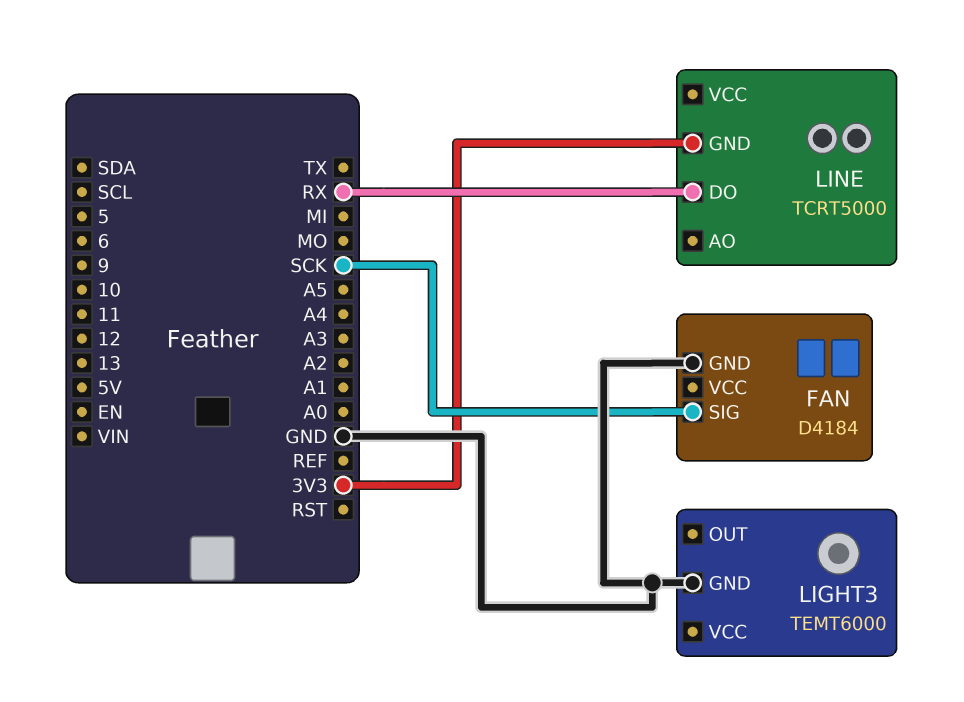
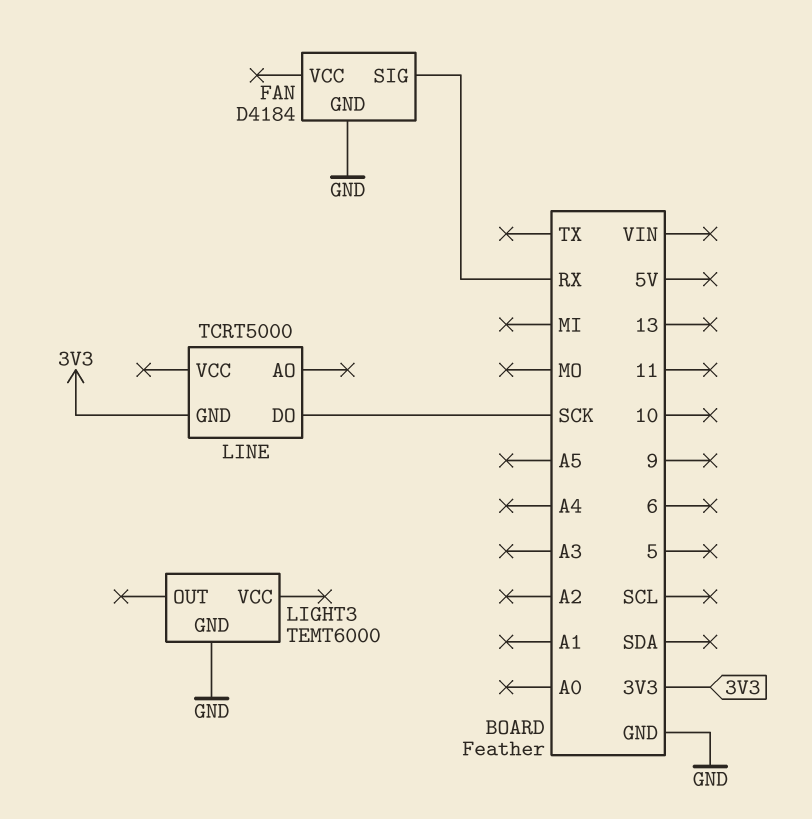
FAN pin SIG: SCK -> RX
LINE pin DO: RX -> SCK

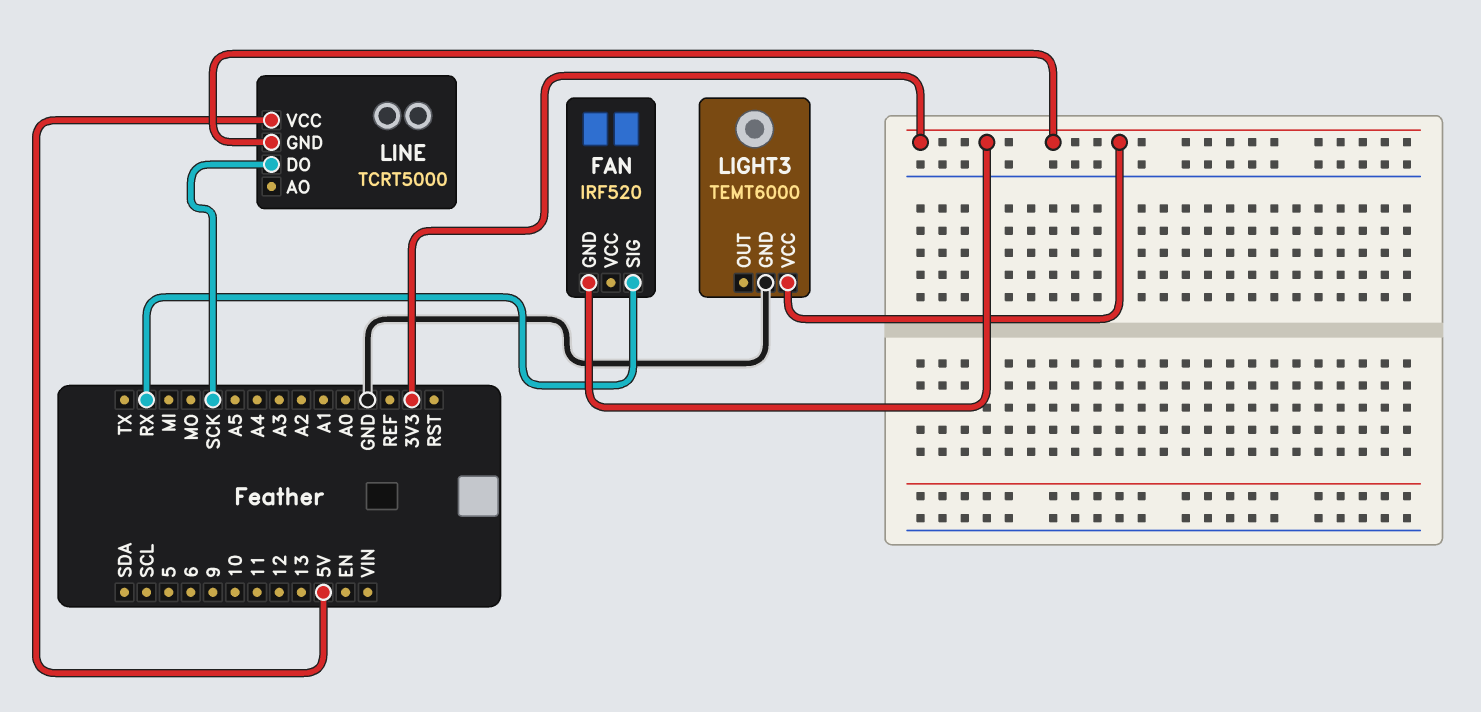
FAN: D4184 -> IRF520
FAN pin GND: GND -> 3V3
LIGHT3 pin VCC: none -> 3V3
LINE pin VCC: none -> 5V

